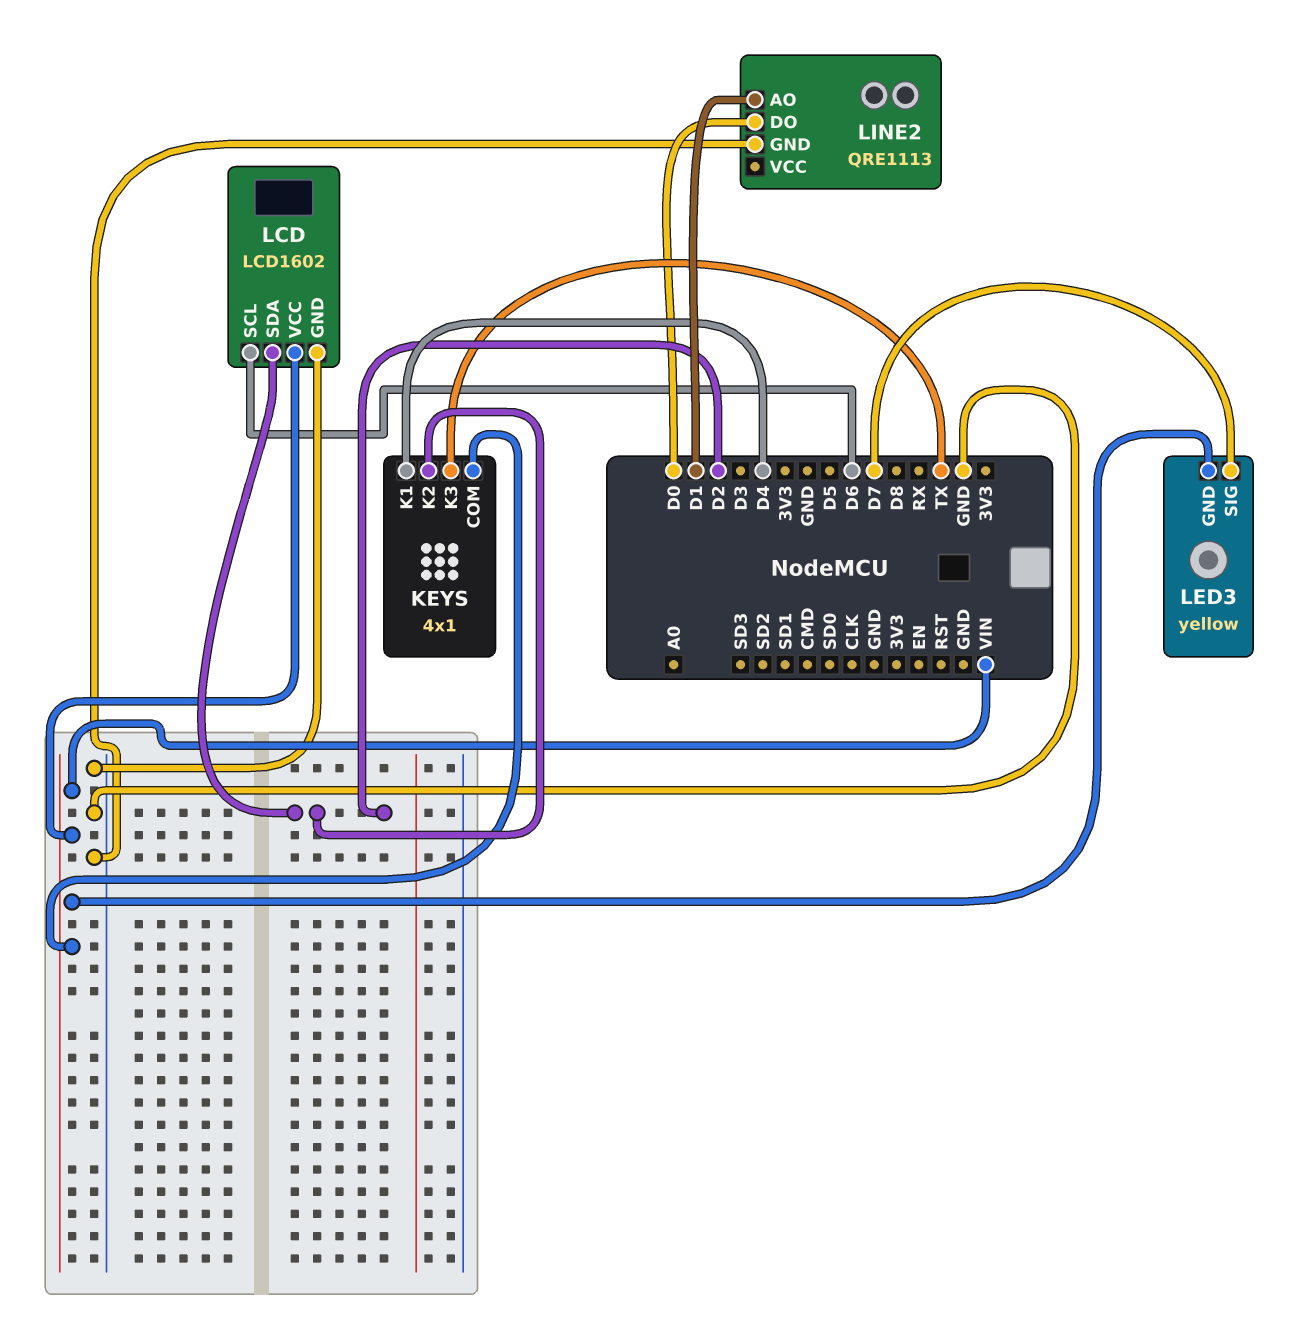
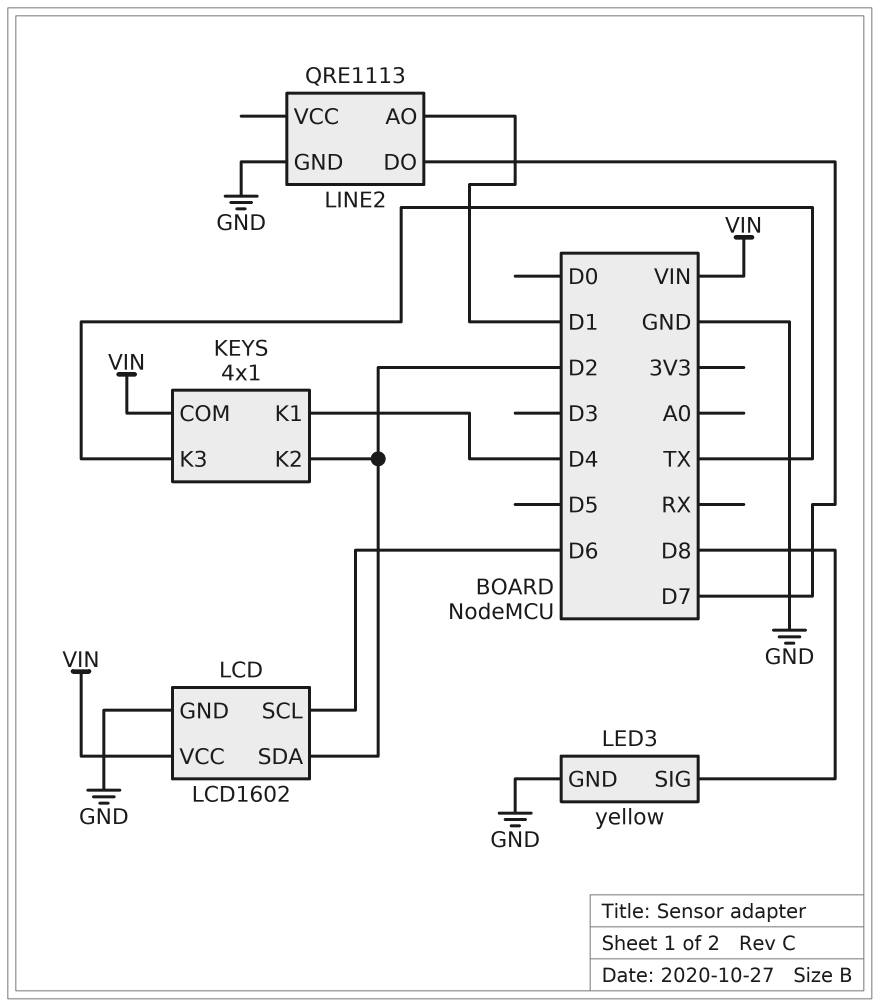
LED3 pin GND: VIN -> GND
LED3 pin SIG: D7 -> D8
LINE2 pin DO: D0 -> D7

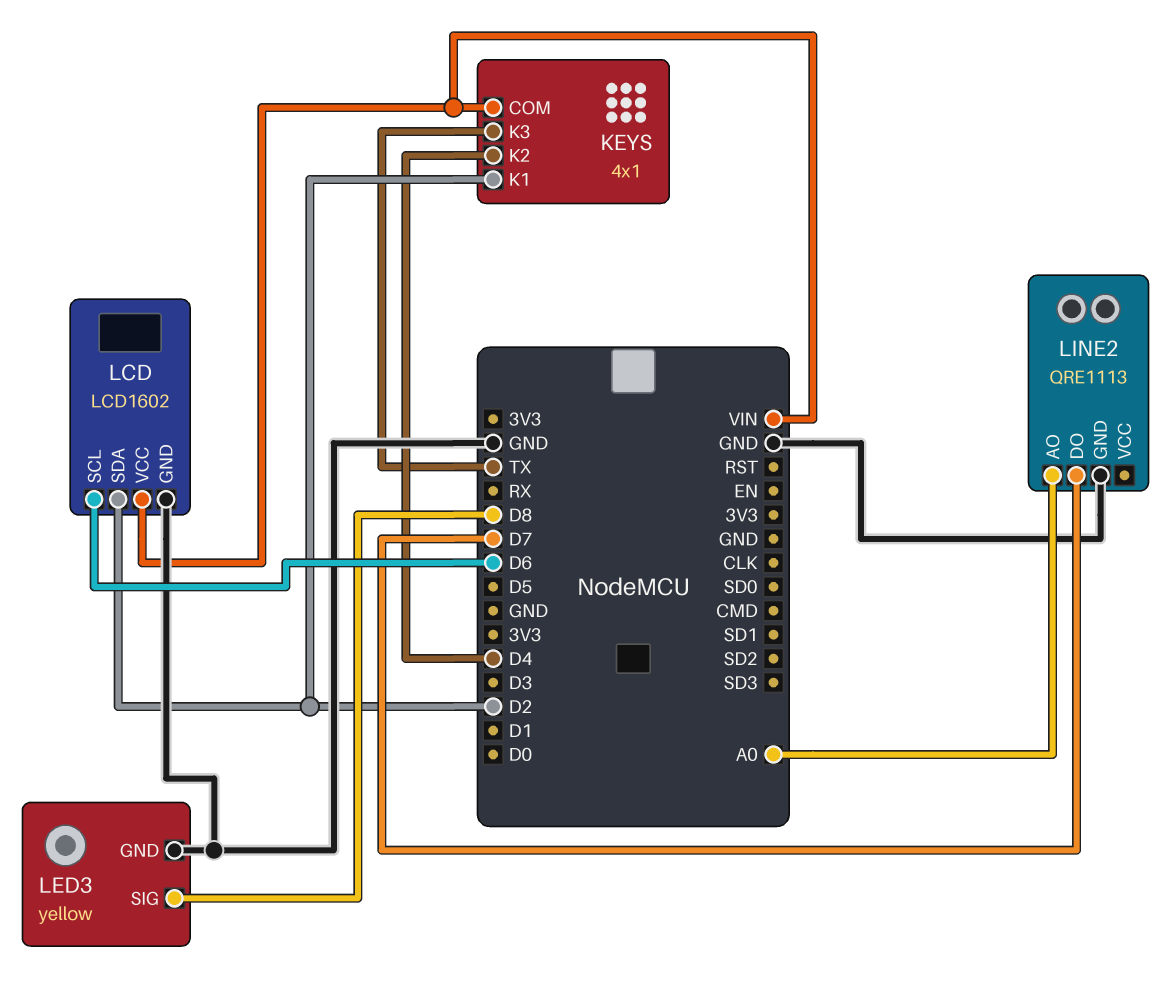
KEYS pin K1: D4 -> D2
KEYS pin K2: D2 -> D4
LINE2 pin AO: D1 -> A0

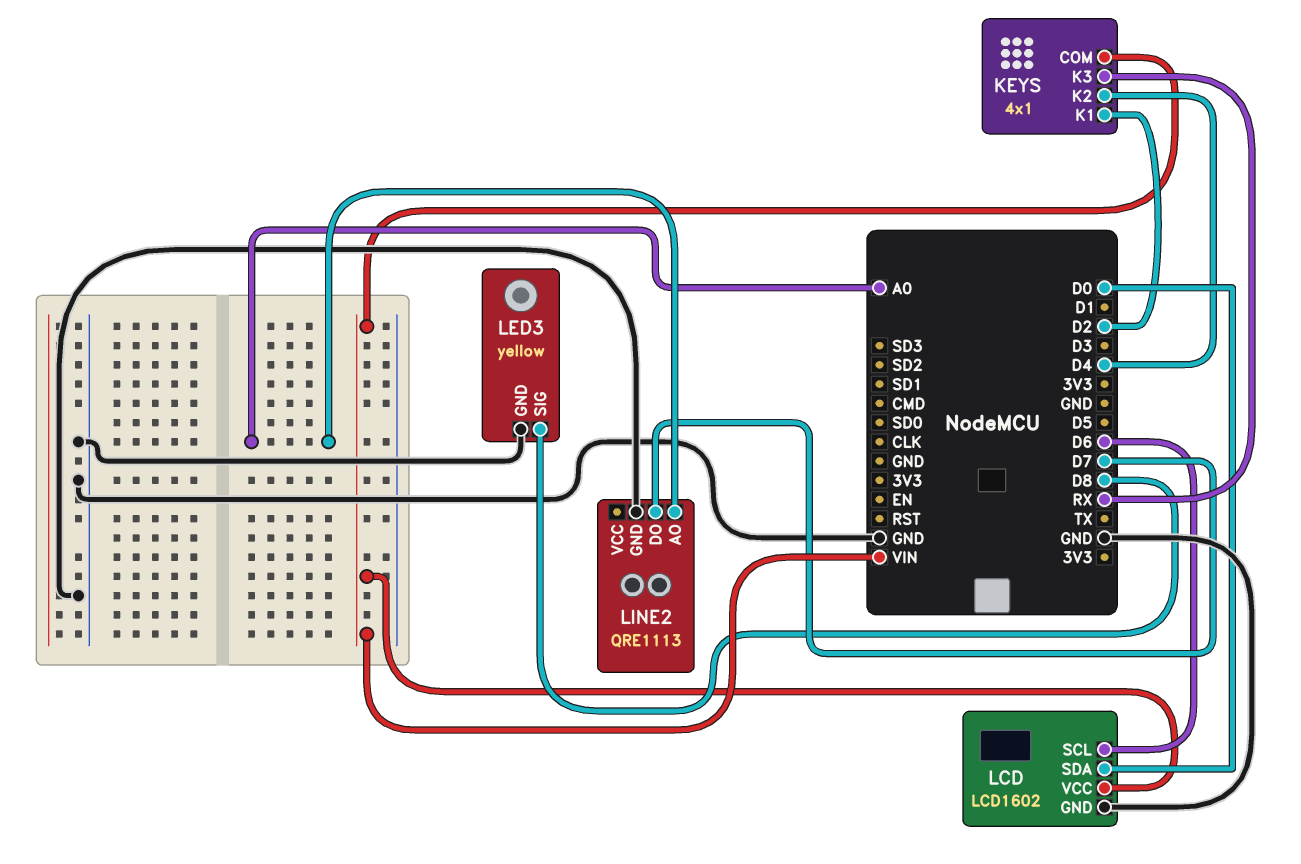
KEYS pin K3: TX -> RX
LCD pin SDA: D2 -> D0

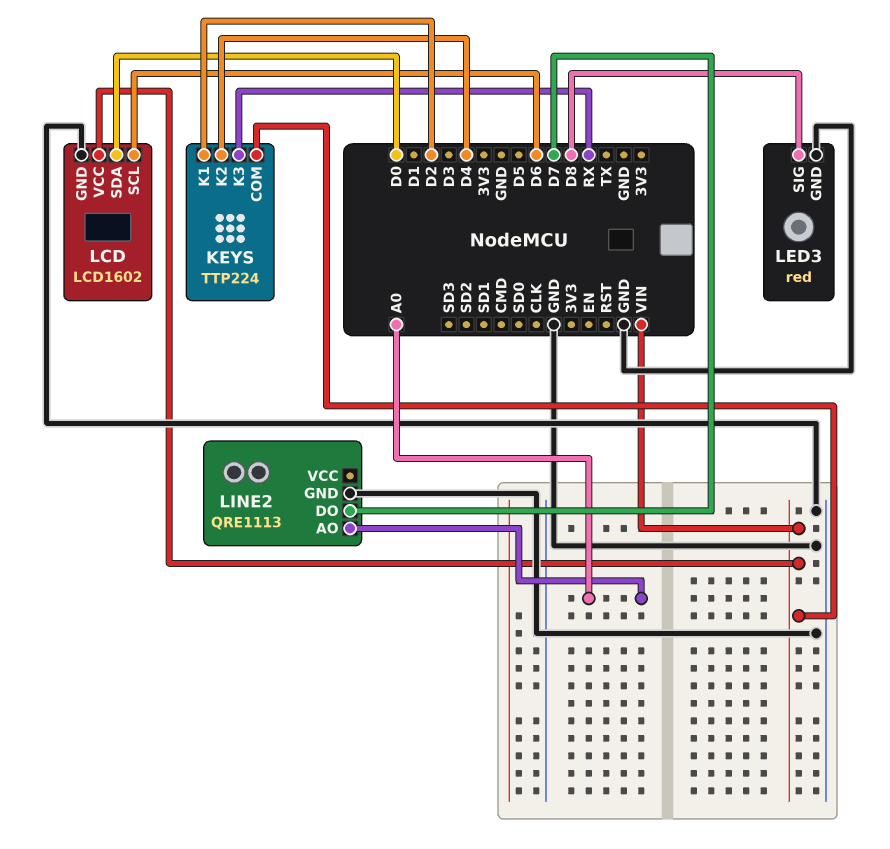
KEYS: 4x1 -> TTP224
LED3: yellow -> red

